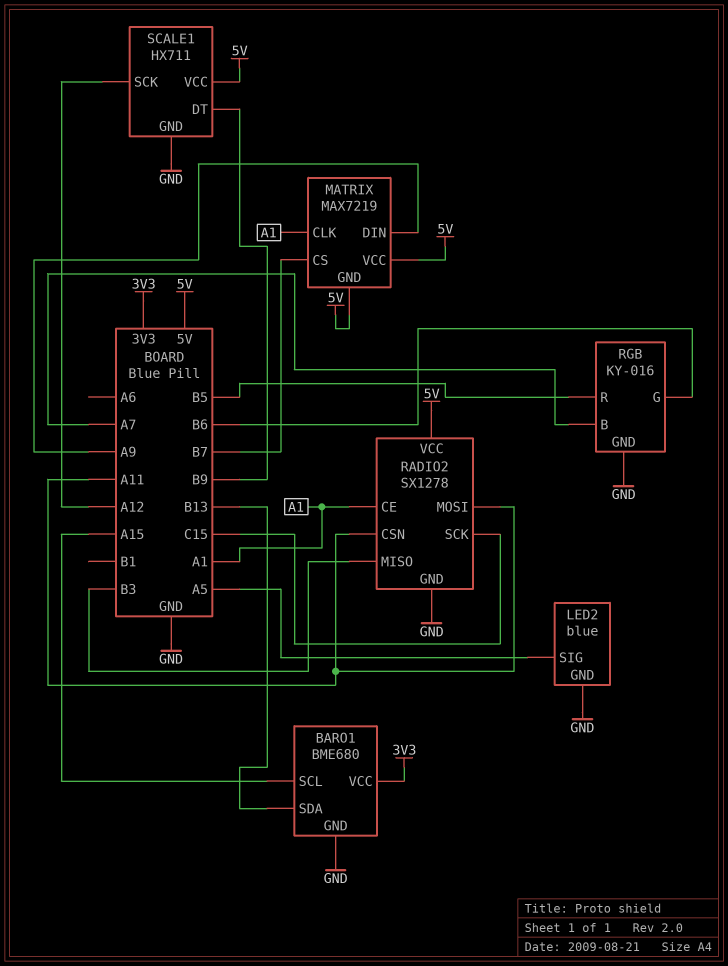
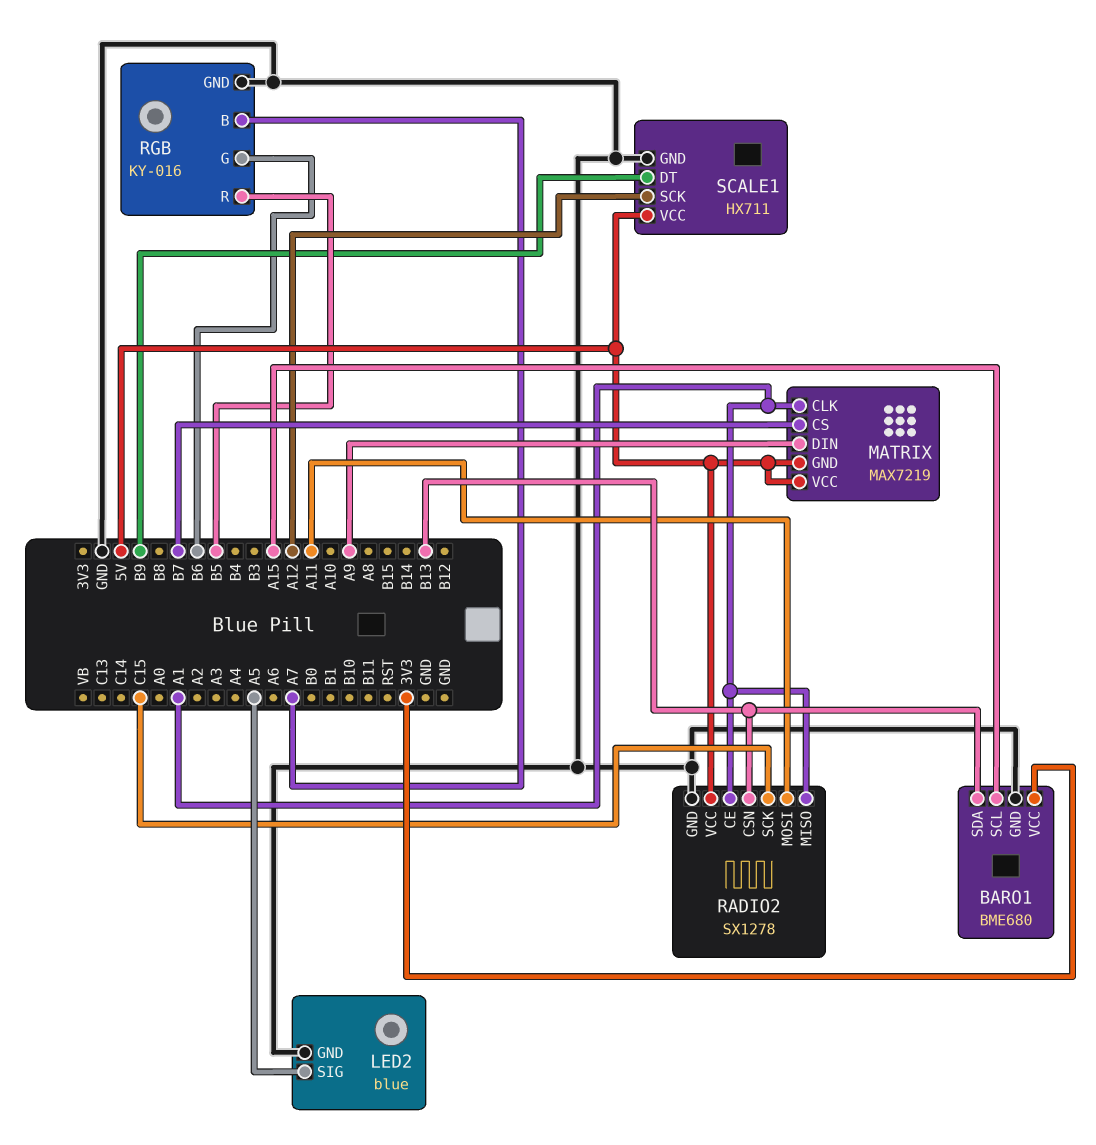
RADIO2 pin CSN: A11 -> B13
RADIO2 pin MISO: B3 -> A1

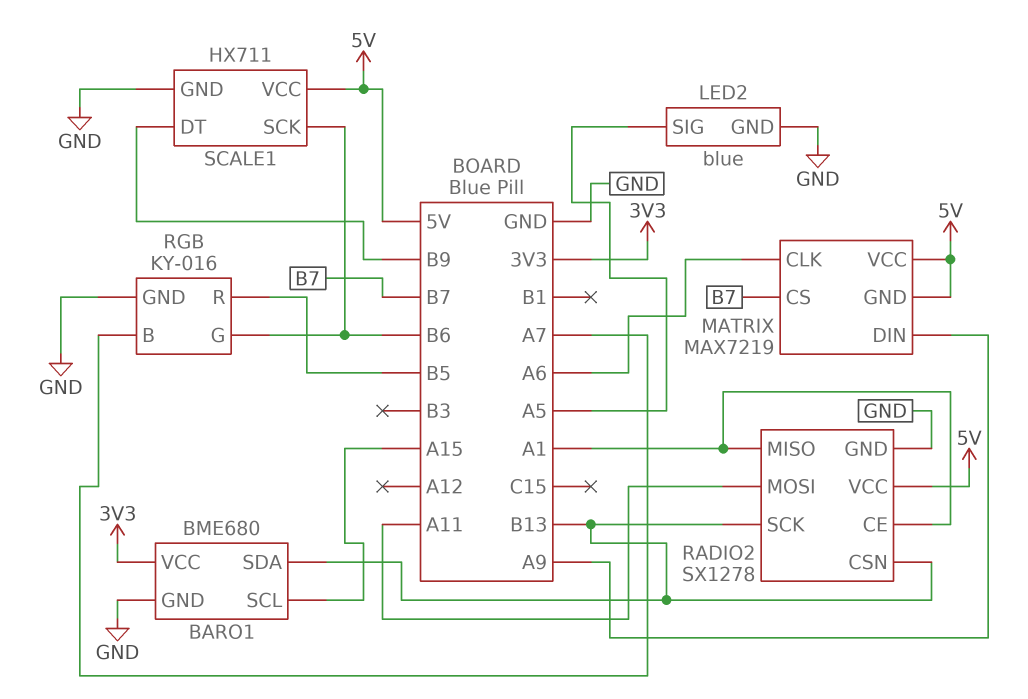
MATRIX pin CLK: A1 -> A6
RADIO2 pin SCK: C15 -> B13
SCALE1 pin SCK: A12 -> B6

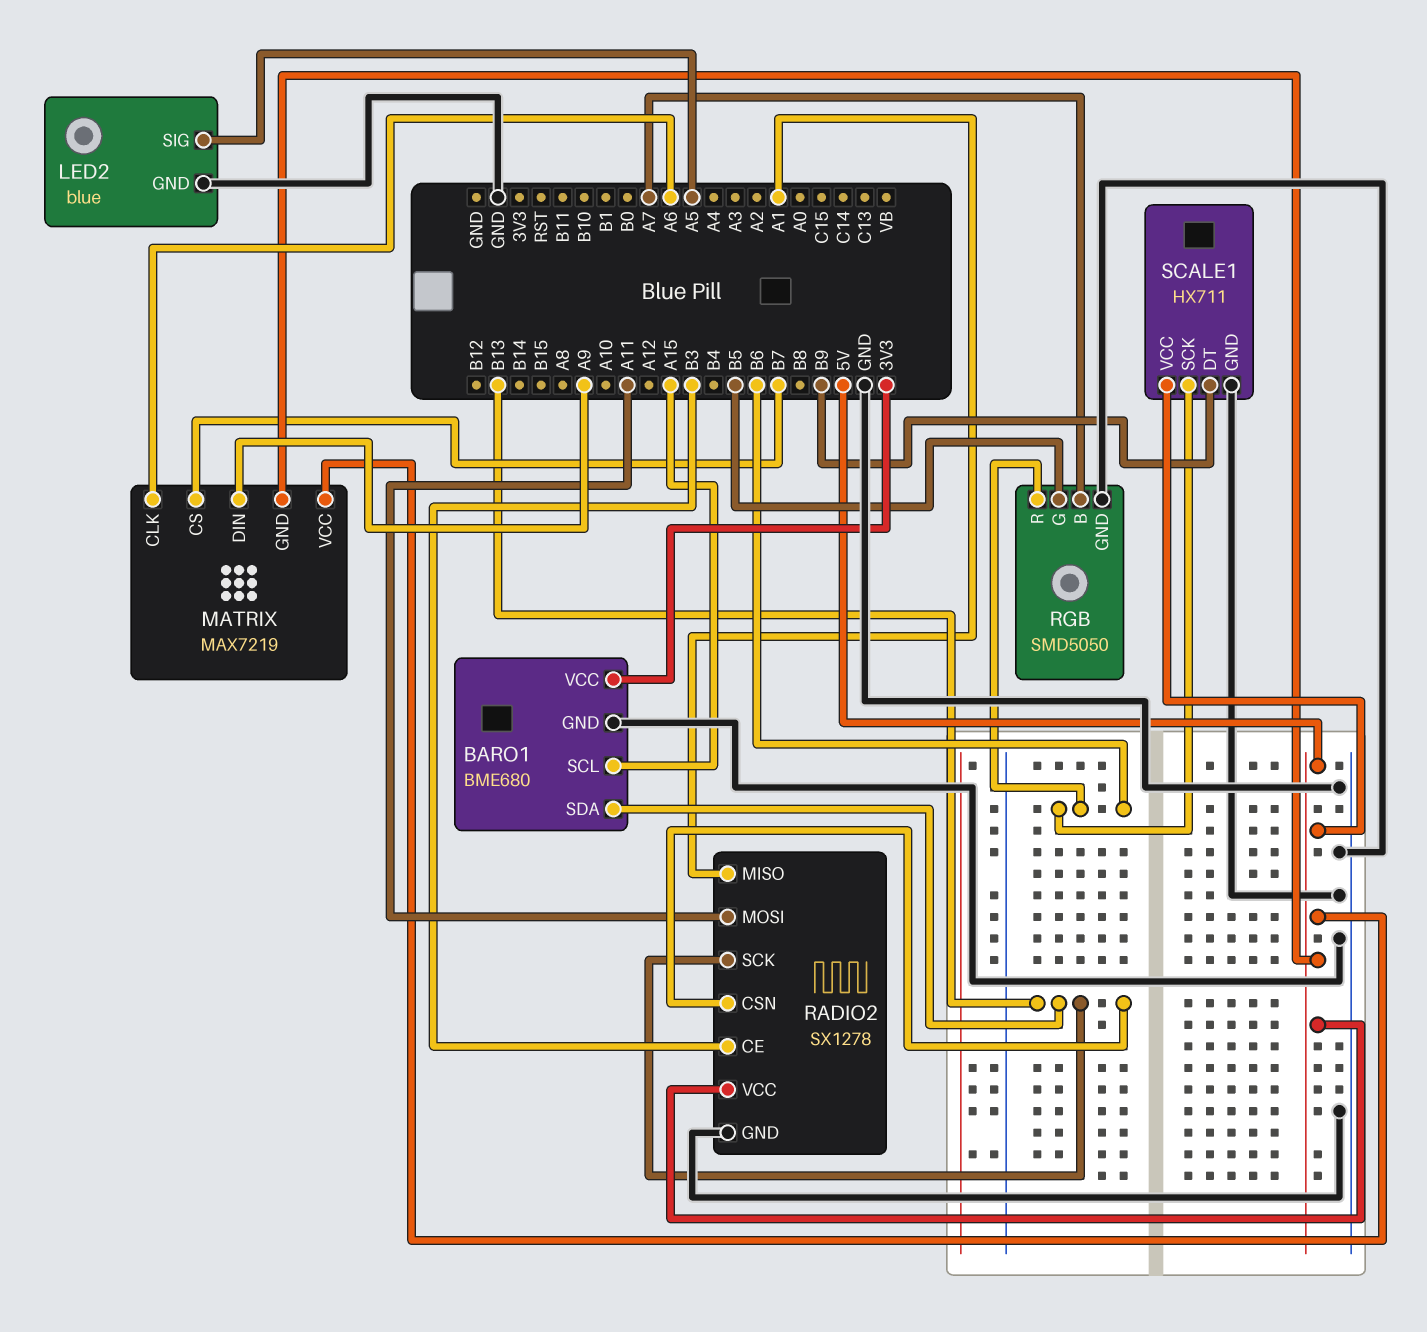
RADIO2 pin CE: A1 -> B3
RGB: KY-016 -> SMD5050
RGB pin G: B6 -> B5
RGB pin R: B5 -> B6

